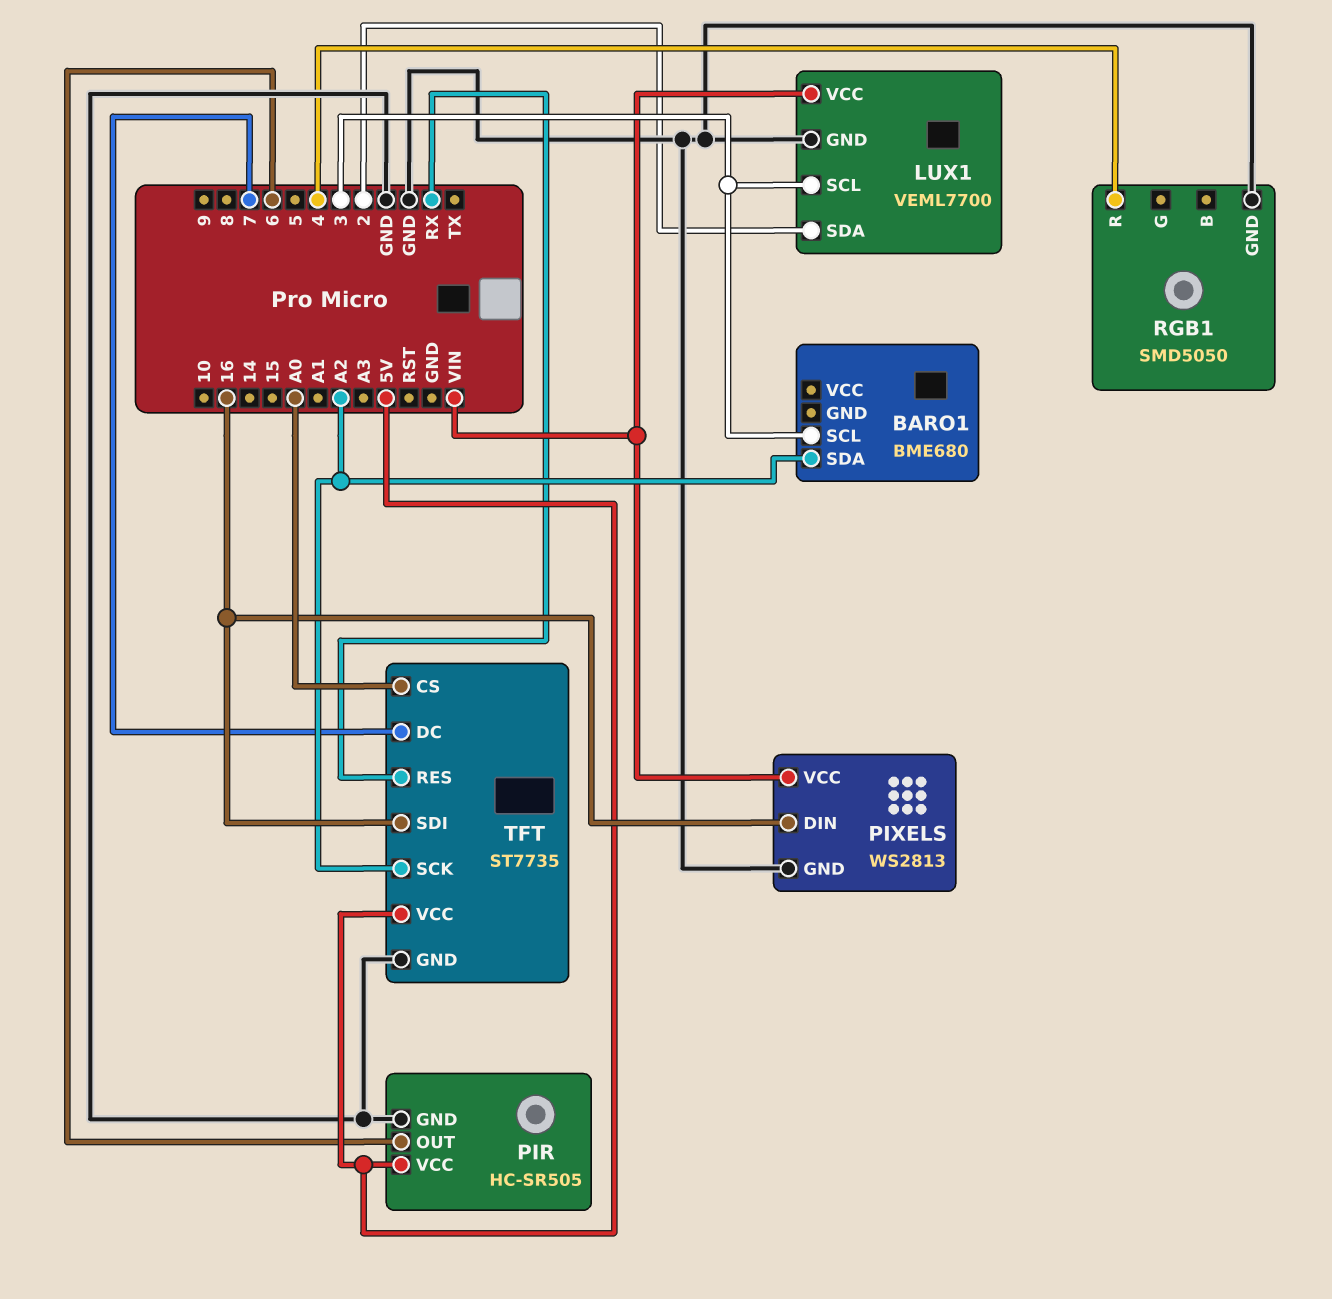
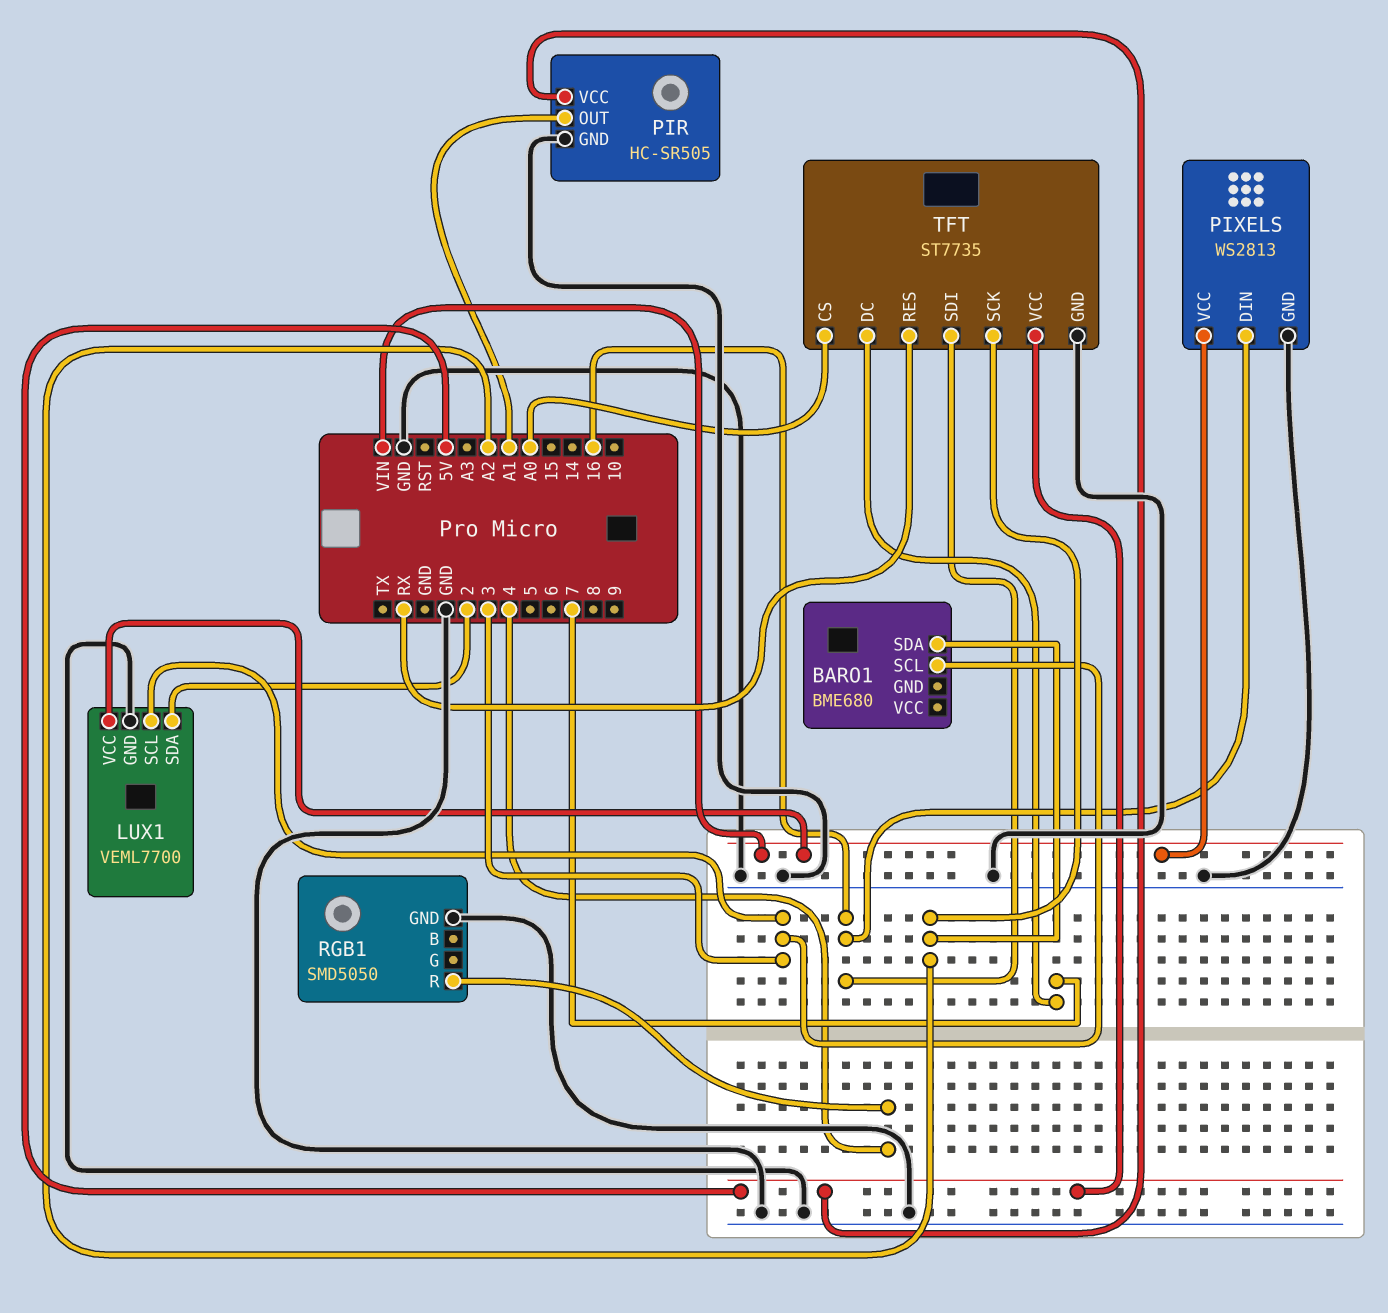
PIR pin OUT: 6 -> A1

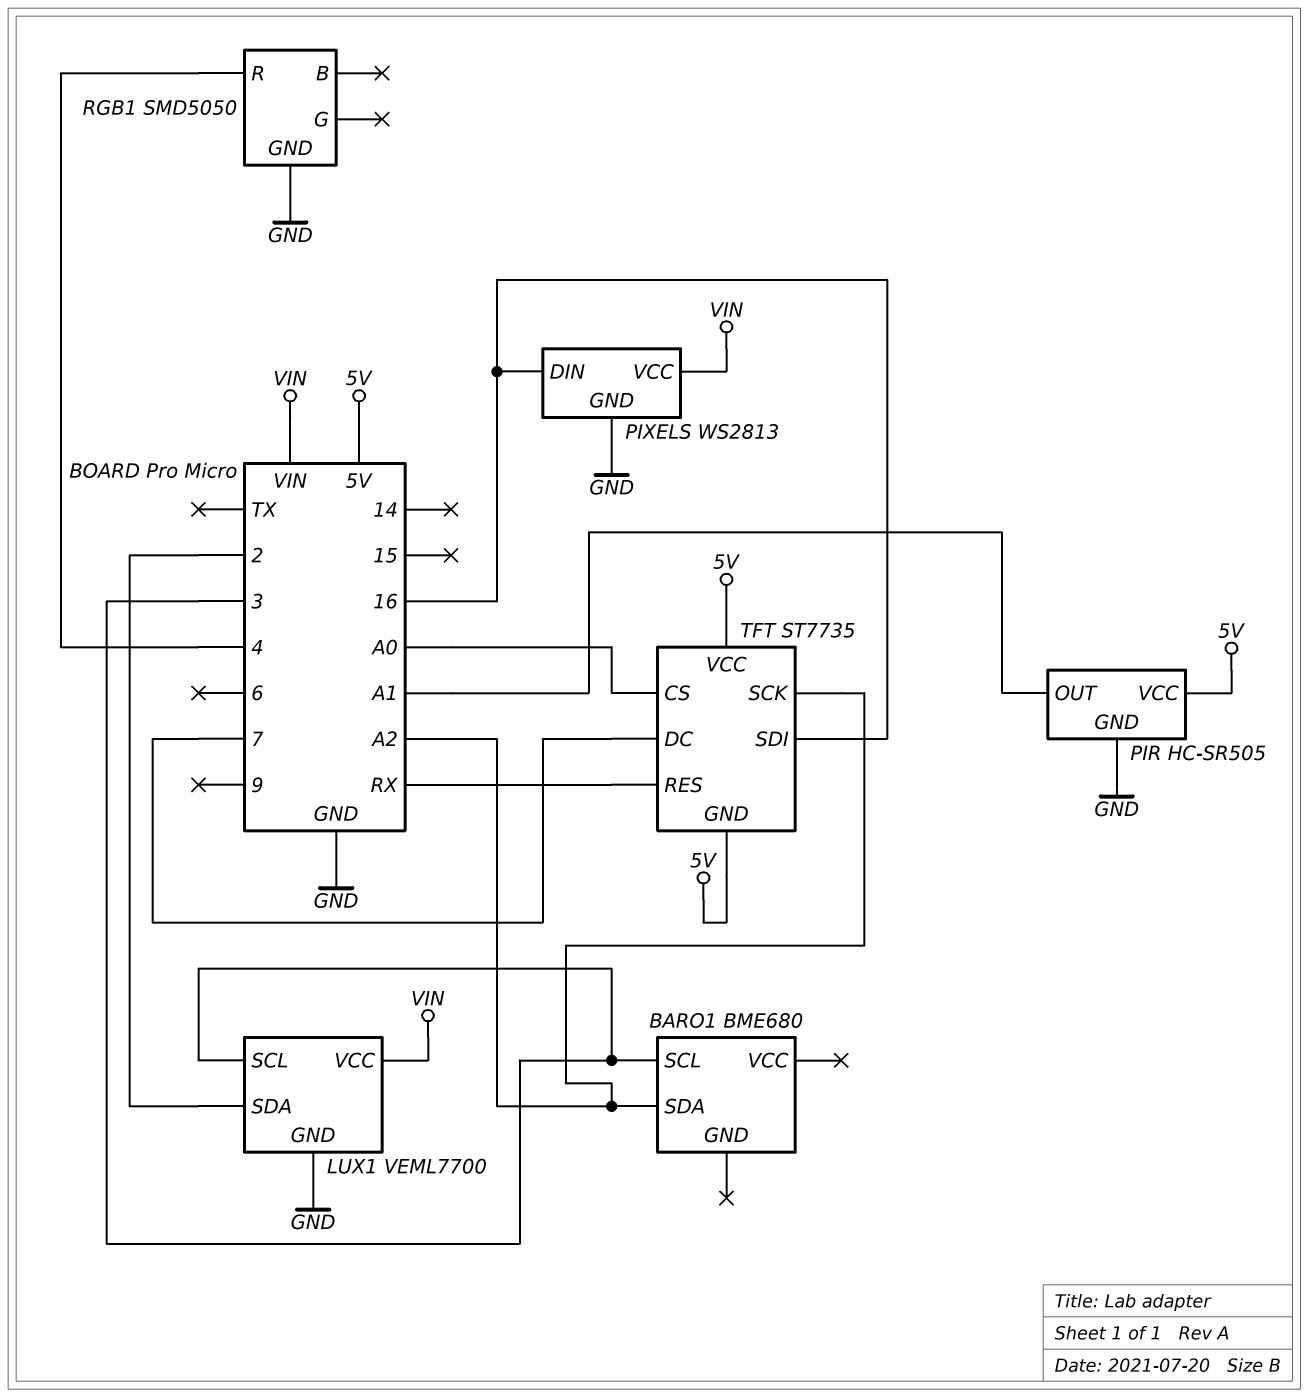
TFT pin GND: GND -> 5V

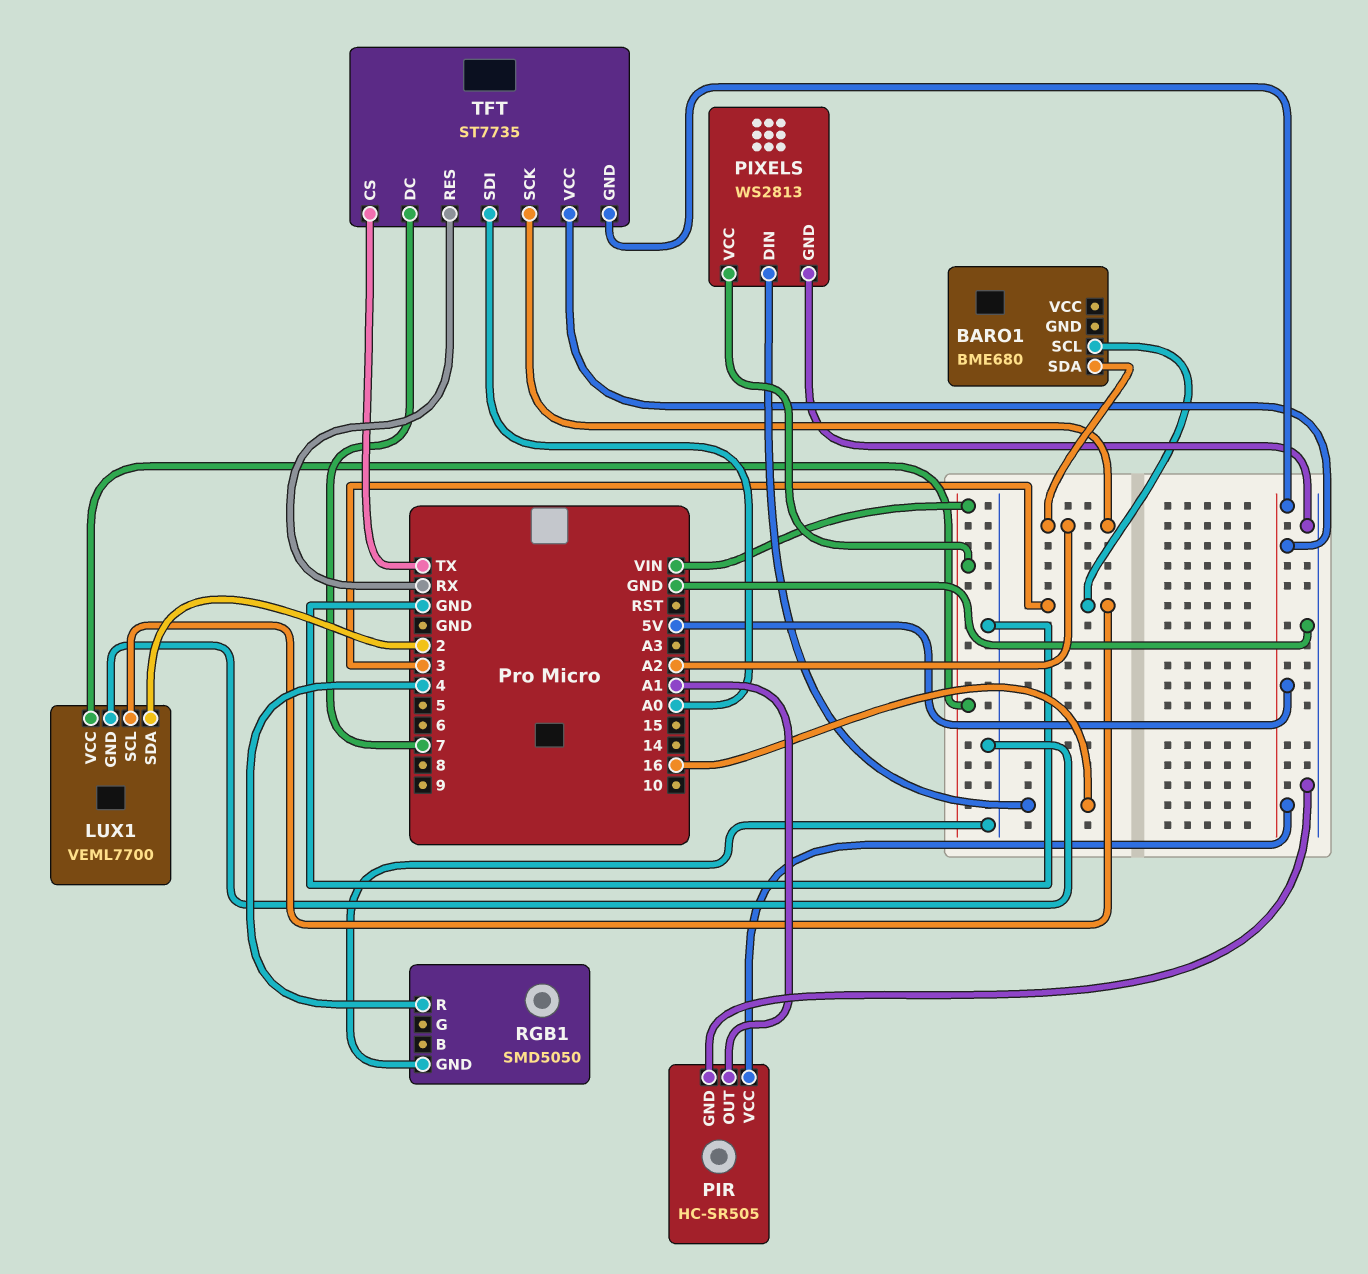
TFT pin CS: A0 -> TX
TFT pin SDI: 16 -> A0

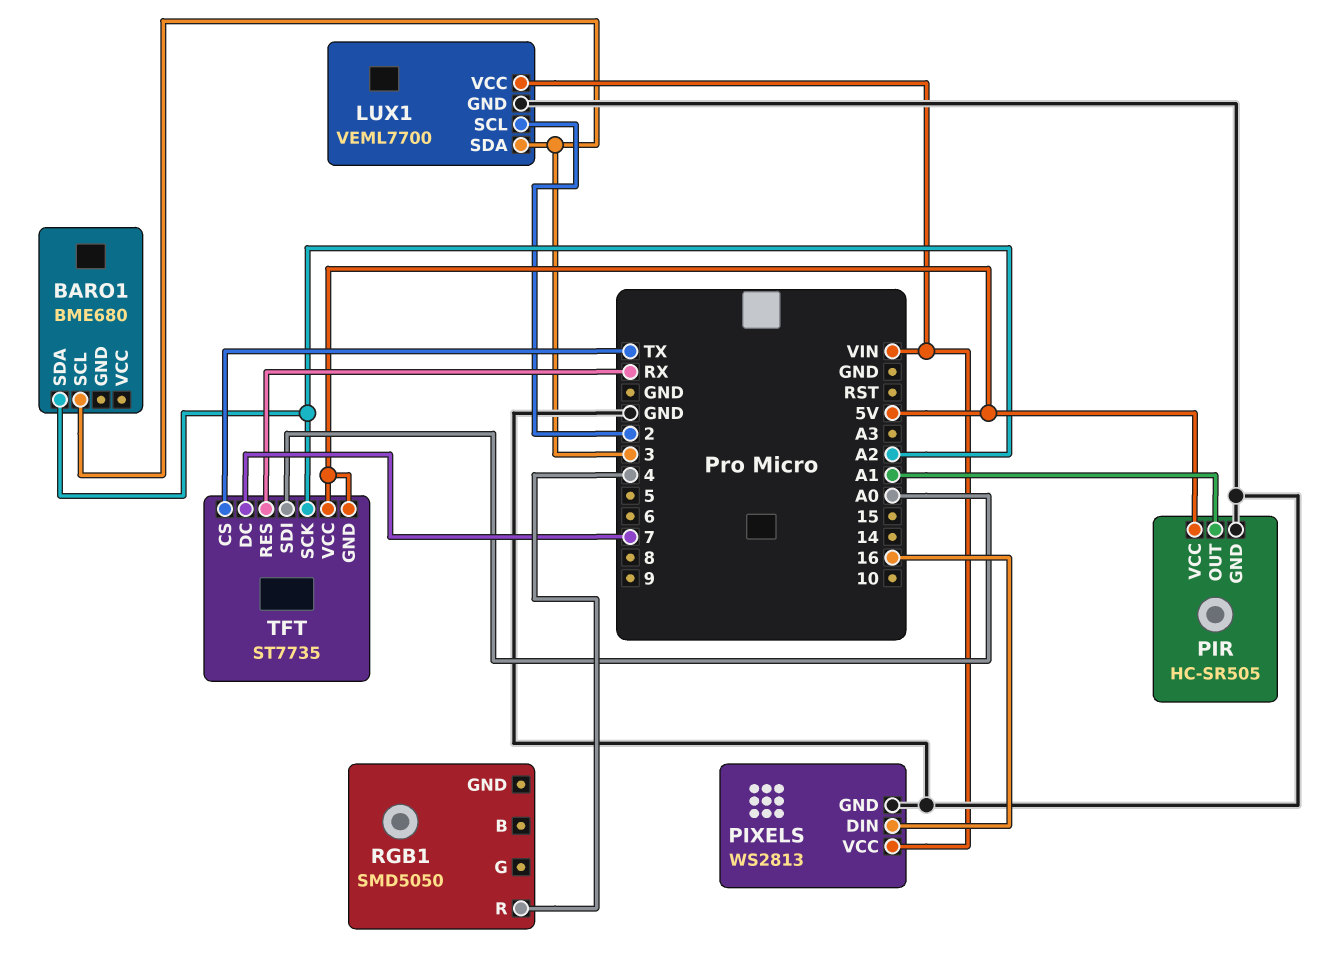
LUX1 pin SCL: 3 -> 2
LUX1 pin SDA: 2 -> 3
RGB1 pin GND: GND -> none

